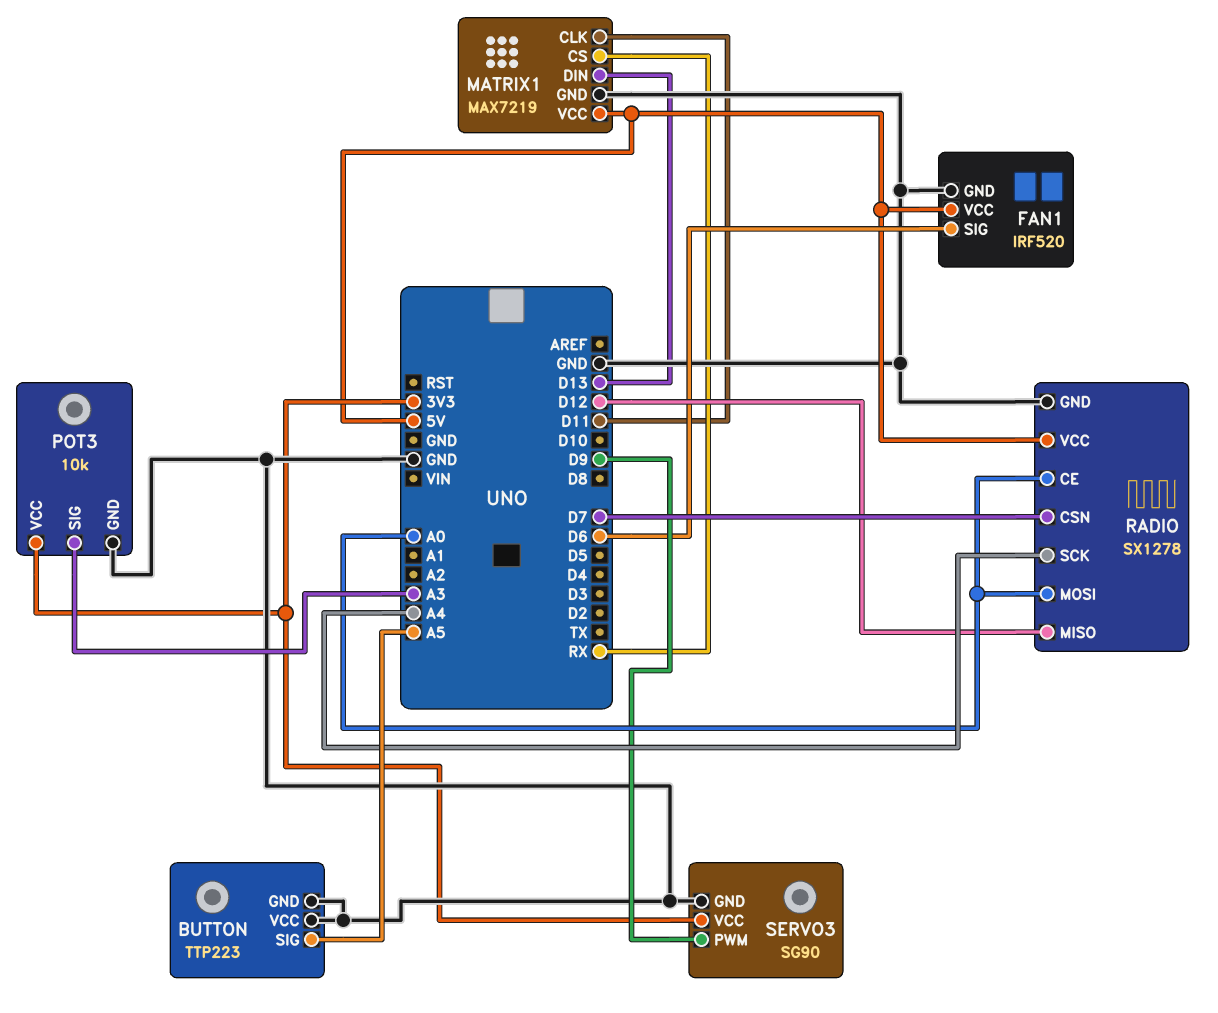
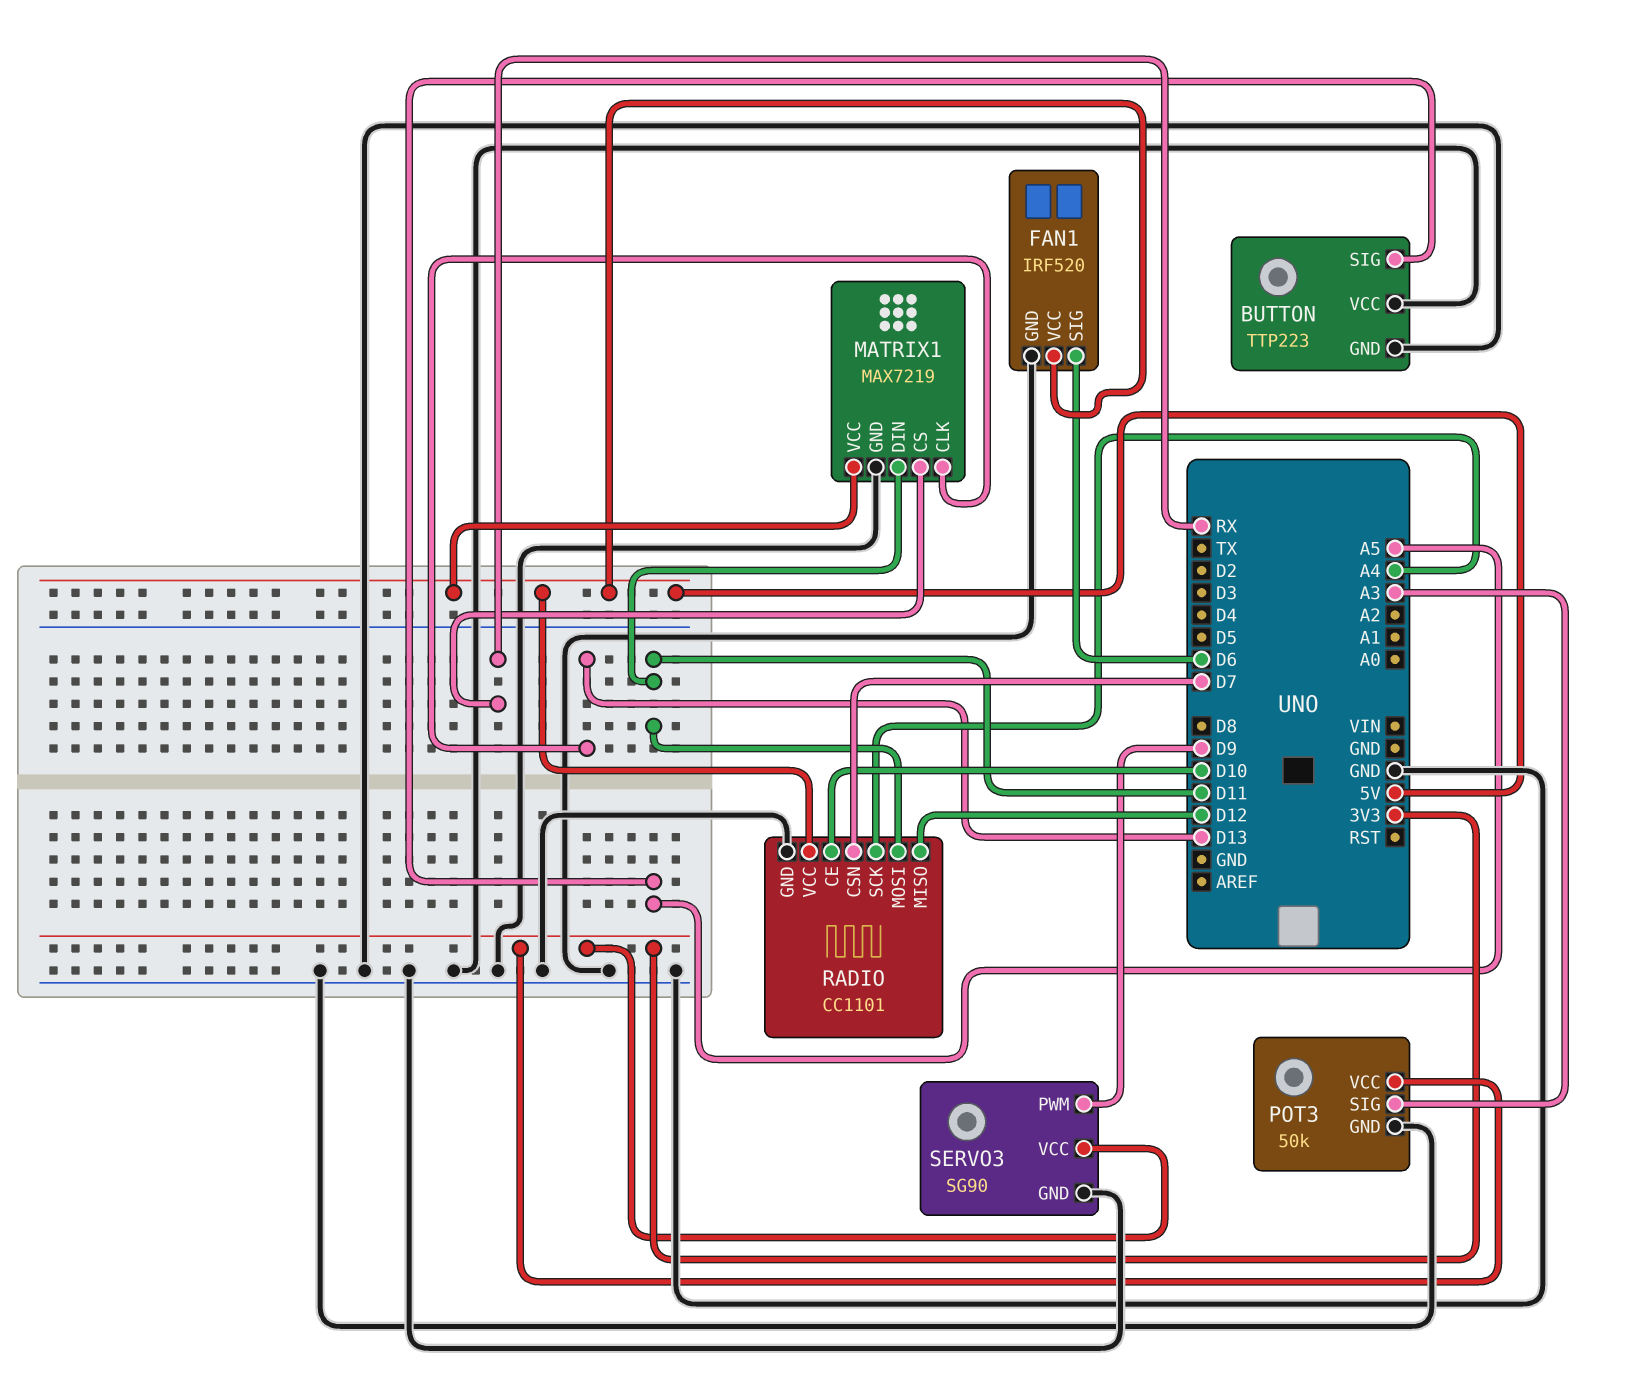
MATRIX1 pin CLK: D11 -> D13
MATRIX1 pin DIN: D13 -> D11
POT3: 10k -> 50k
RADIO: SX1278 -> CC1101
RADIO pin CE: A0 -> D10
RADIO pin MOSI: A0 -> D11

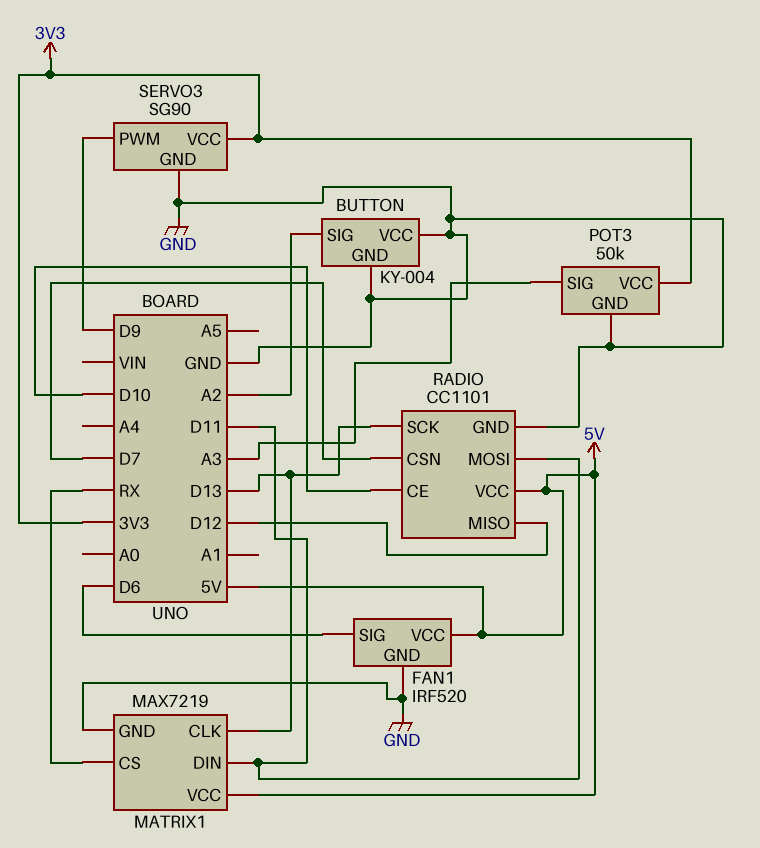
BUTTON: TTP223 -> KY-004
BUTTON pin SIG: A5 -> A2
RADIO pin SCK: A4 -> D13

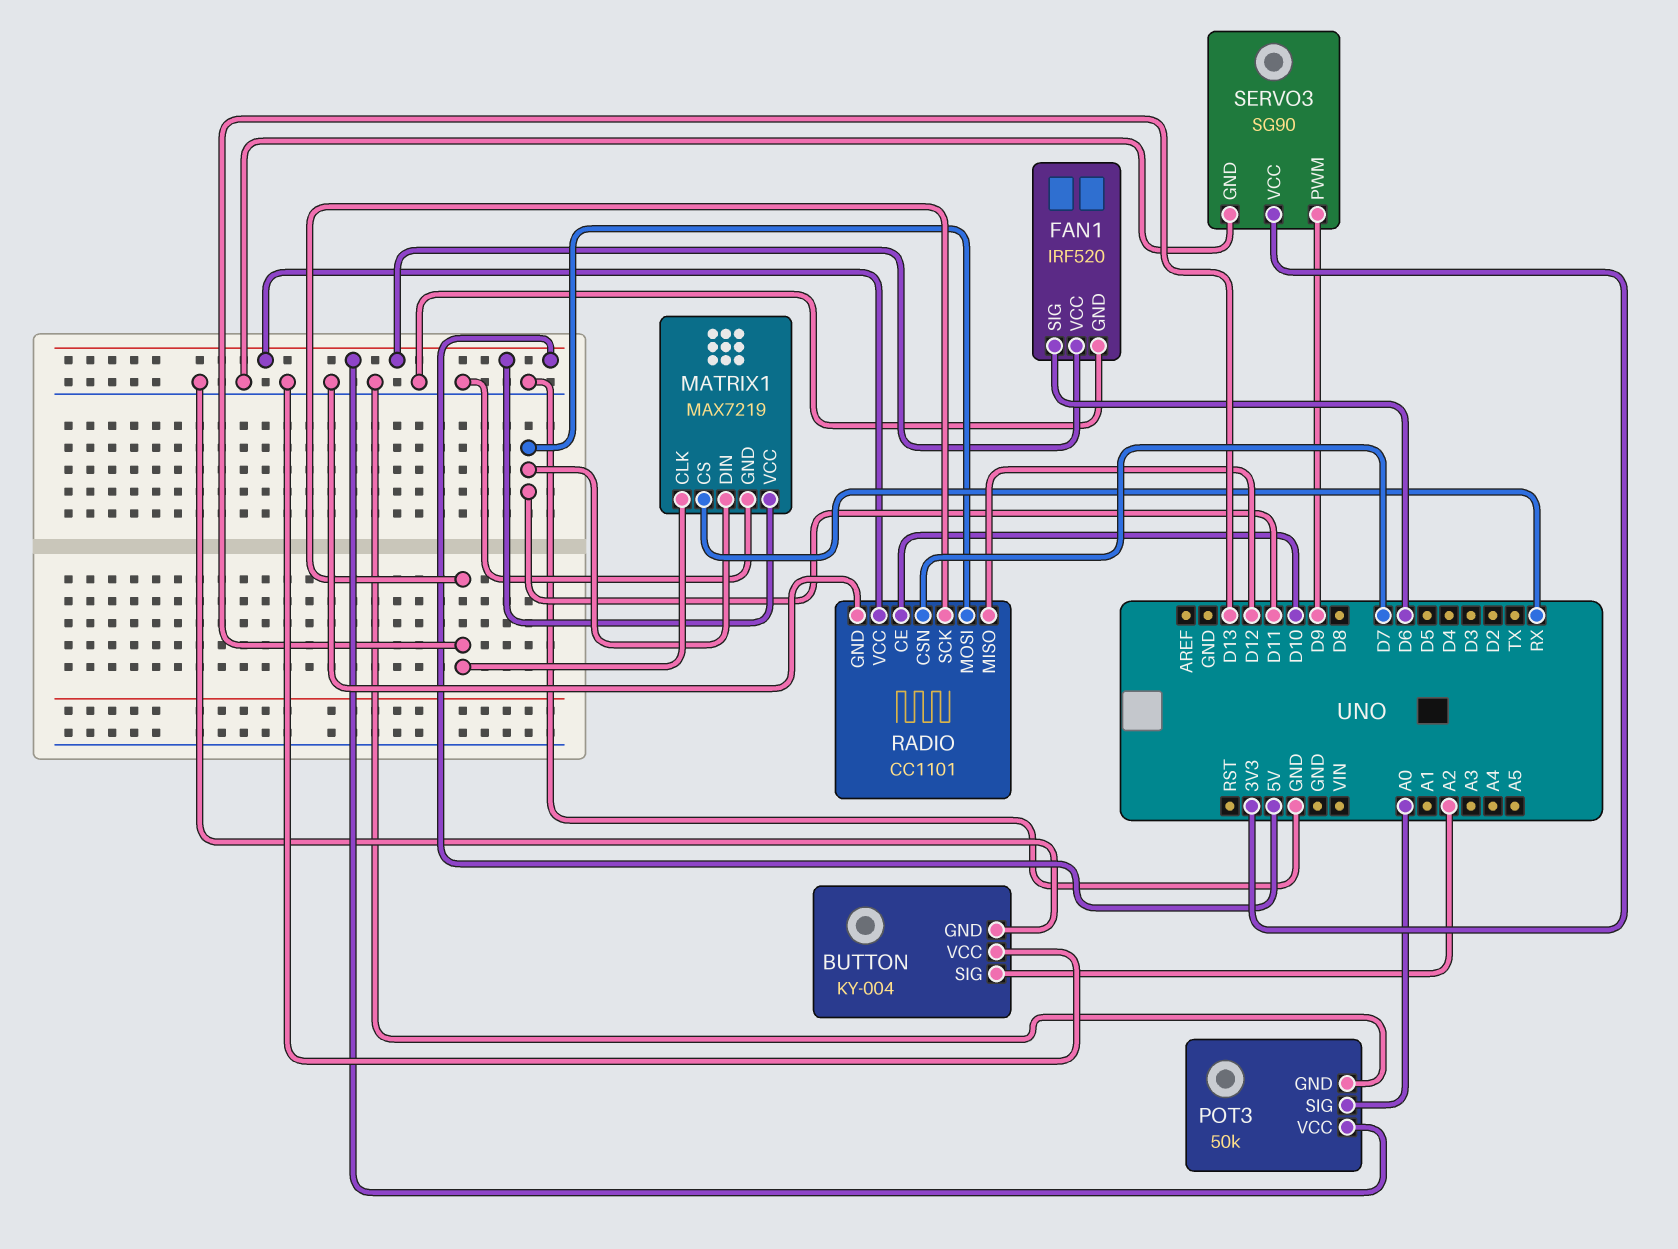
POT3 pin SIG: A3 -> A0
POT3 pin VCC: 3V3 -> 5V

